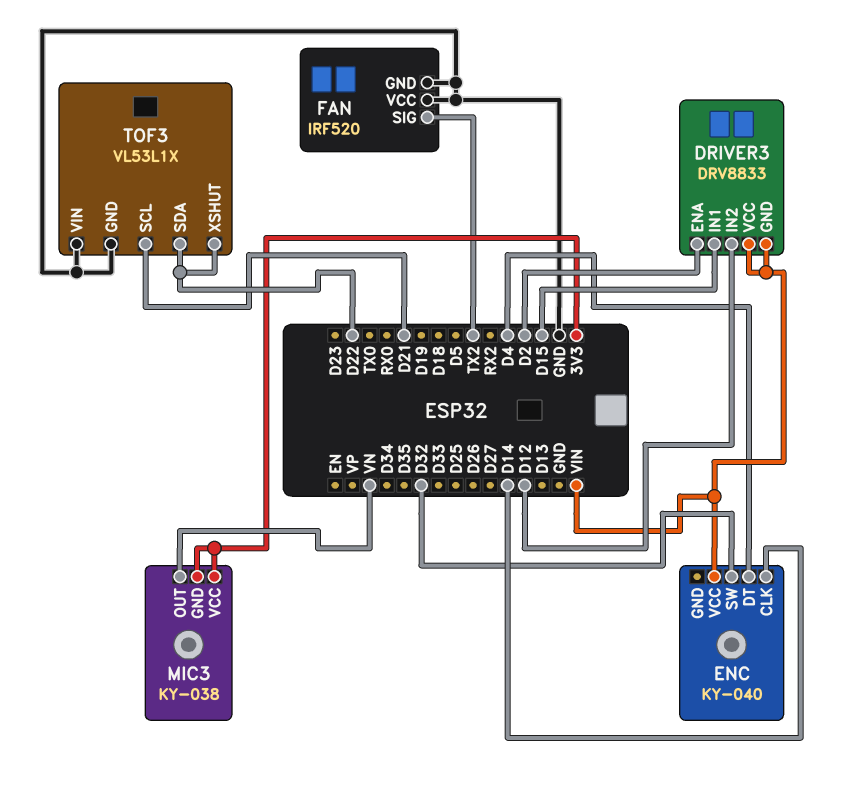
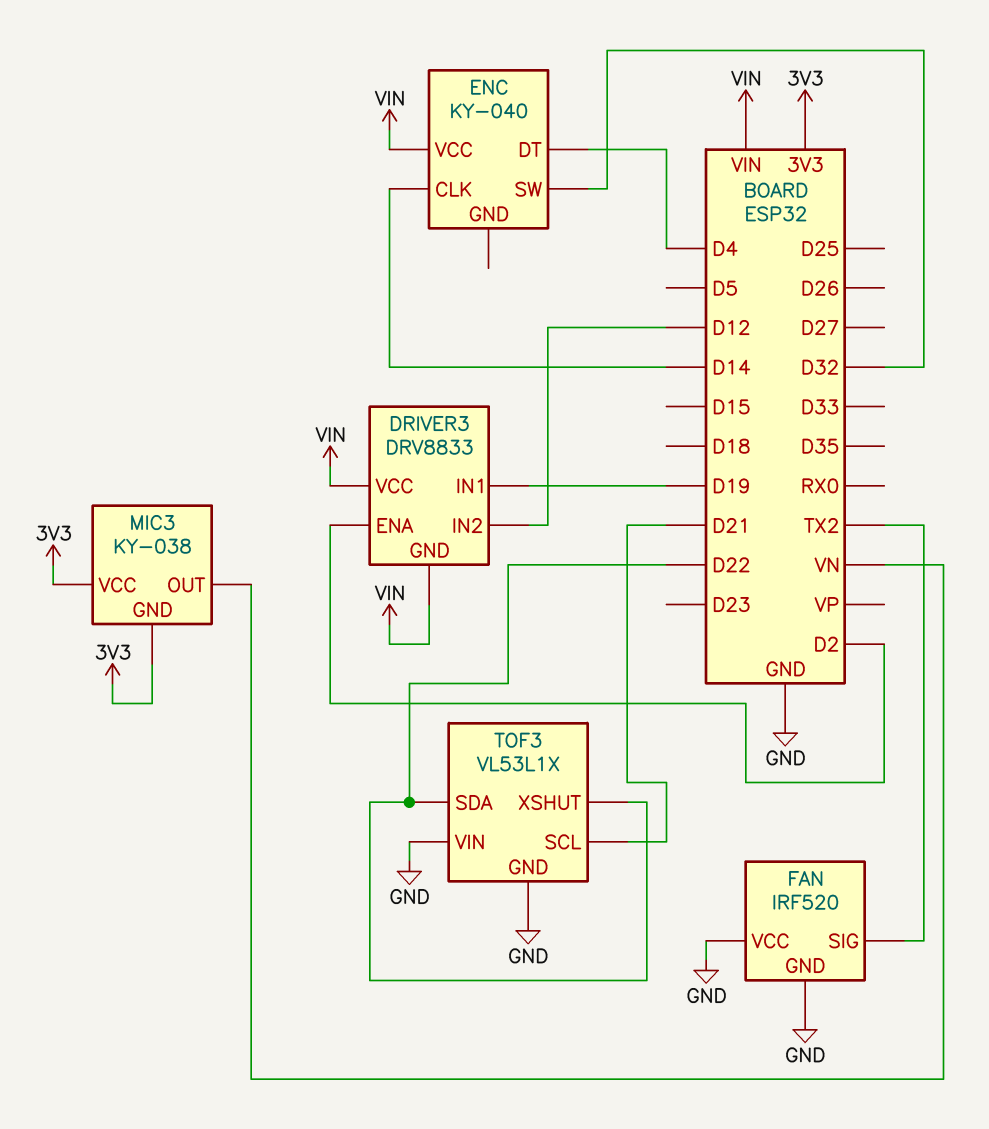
DRIVER3 pin IN1: D15 -> D19

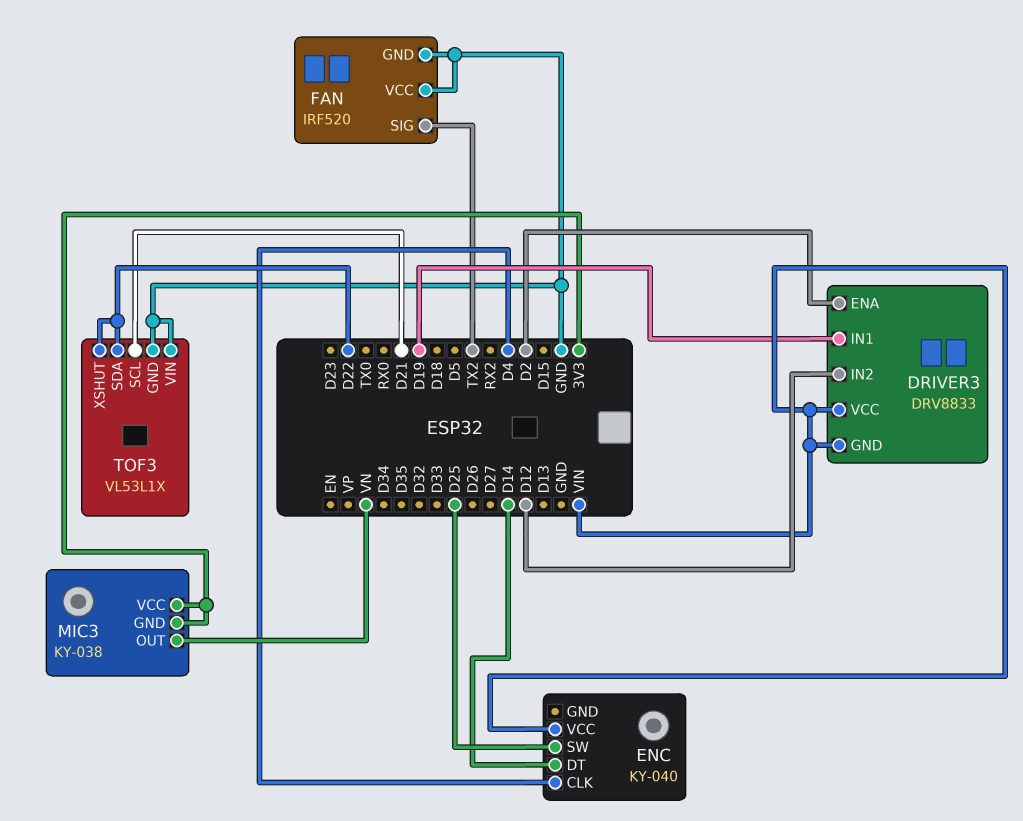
ENC pin CLK: D14 -> D4
ENC pin DT: D4 -> D14
ENC pin SW: D32 -> D25

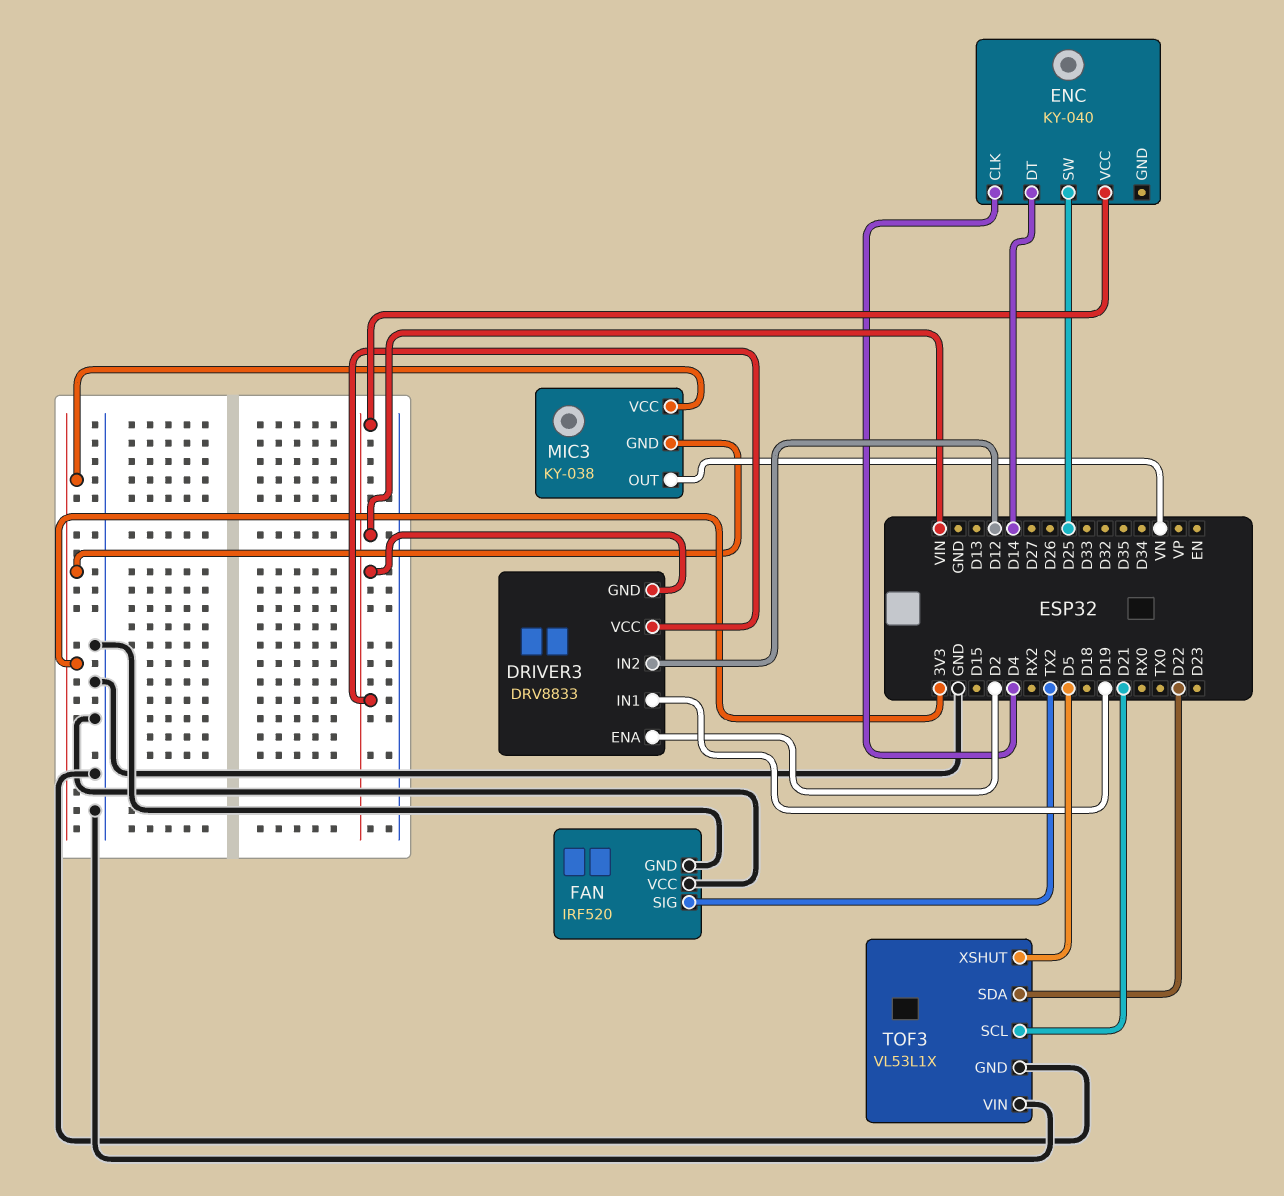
TOF3 pin XSHUT: D22 -> D5

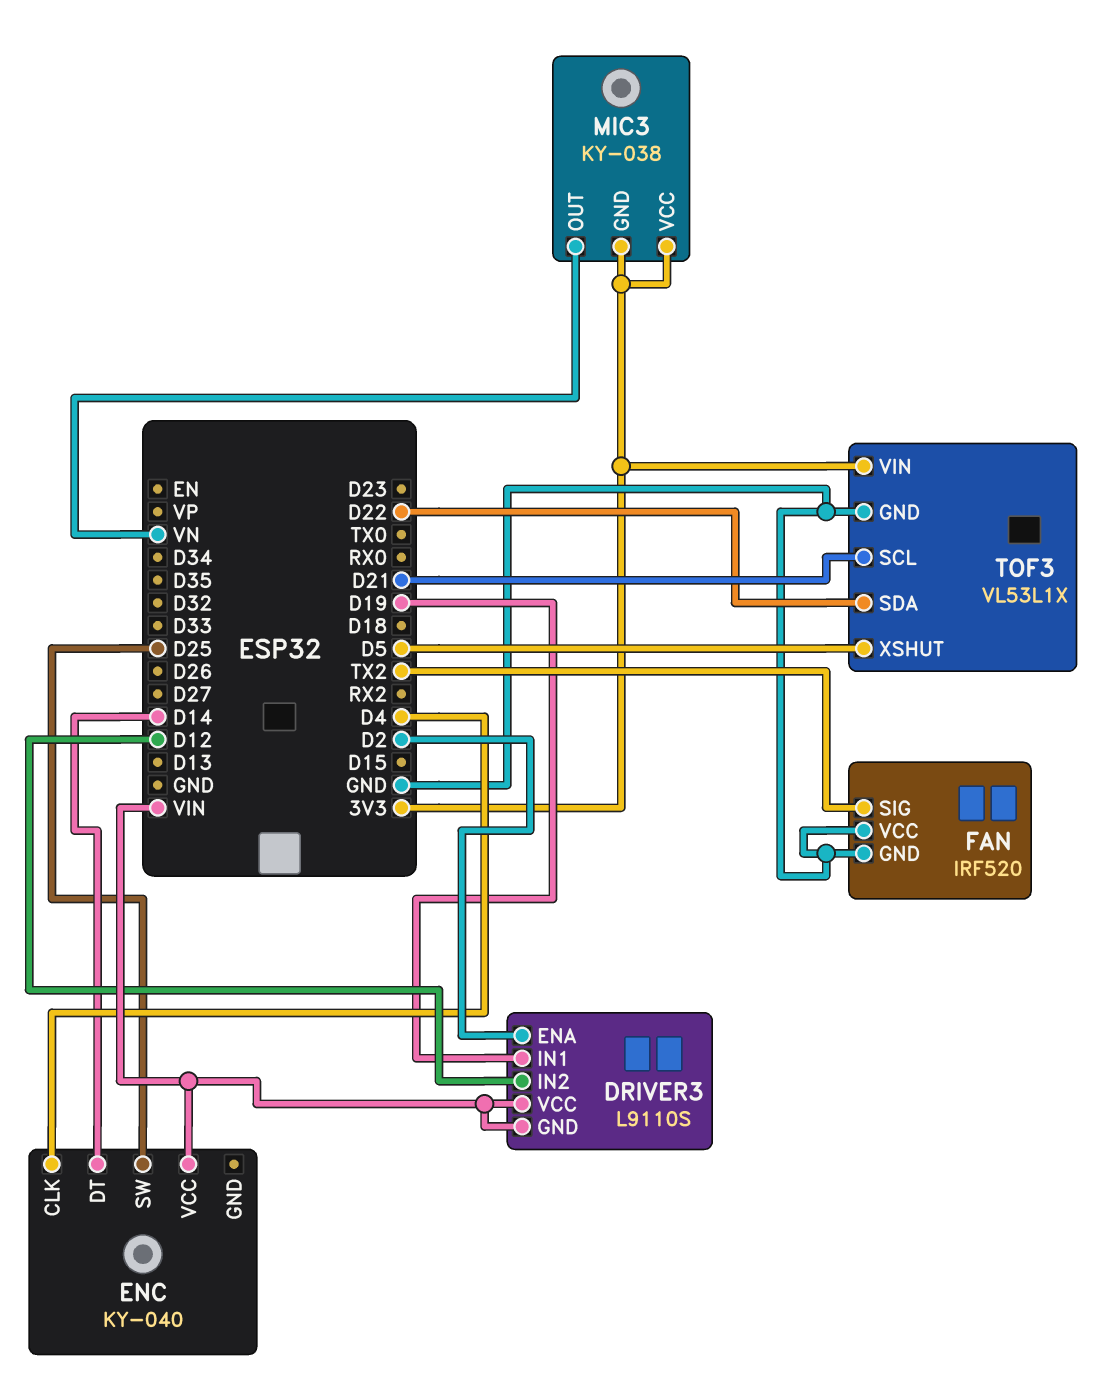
DRIVER3: DRV8833 -> L9110S
TOF3 pin VIN: GND -> 3V3

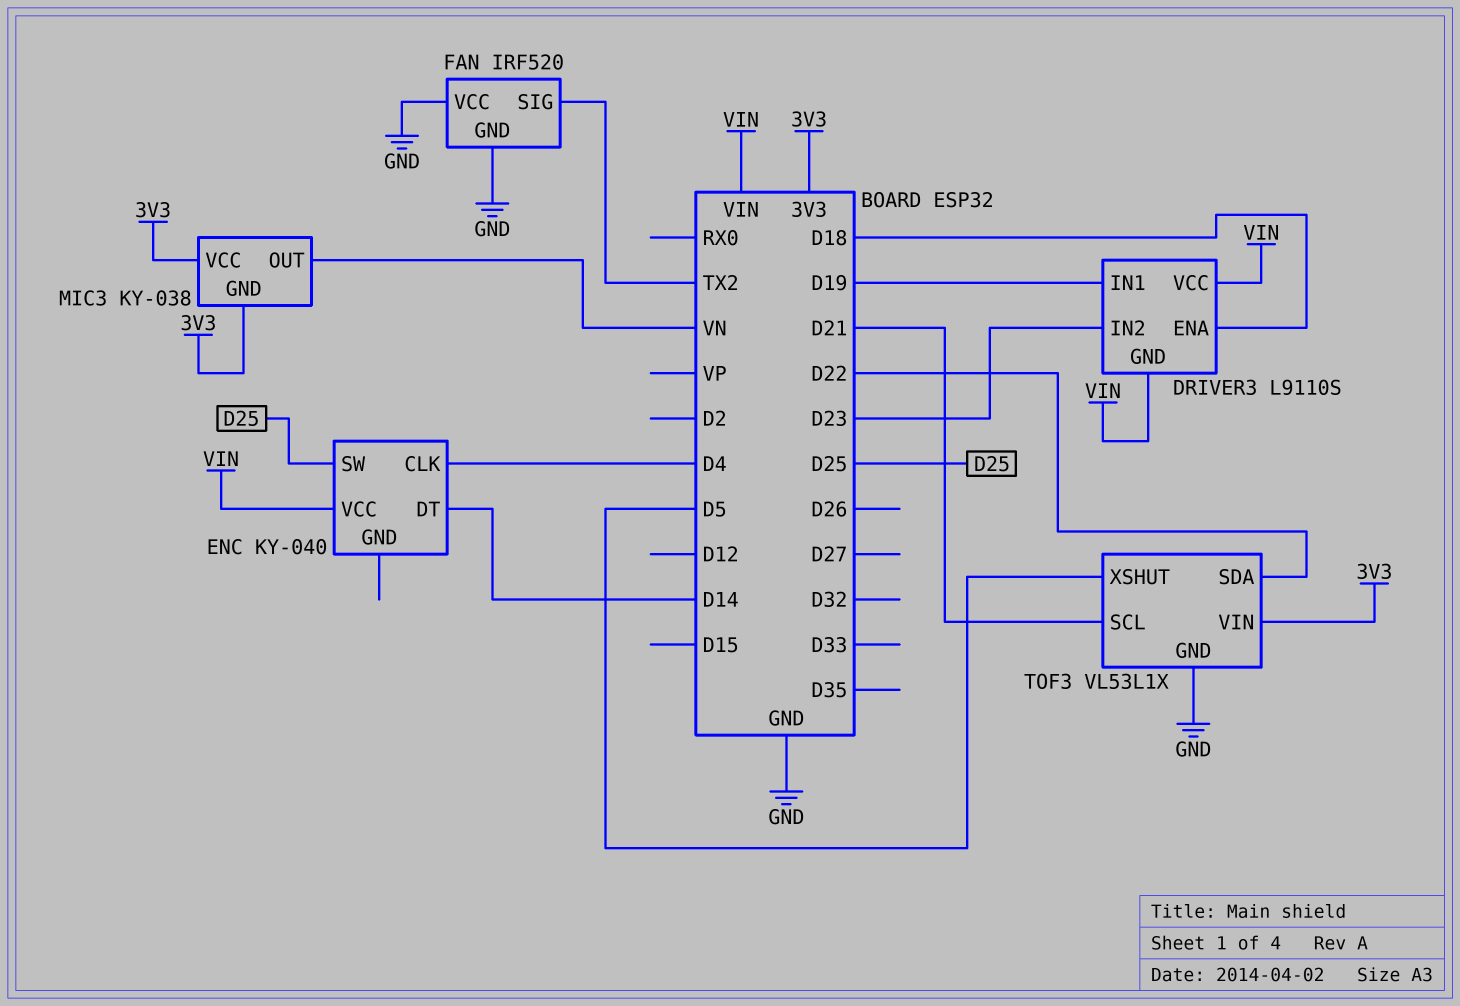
DRIVER3 pin ENA: D2 -> D18
DRIVER3 pin IN2: D12 -> D23

